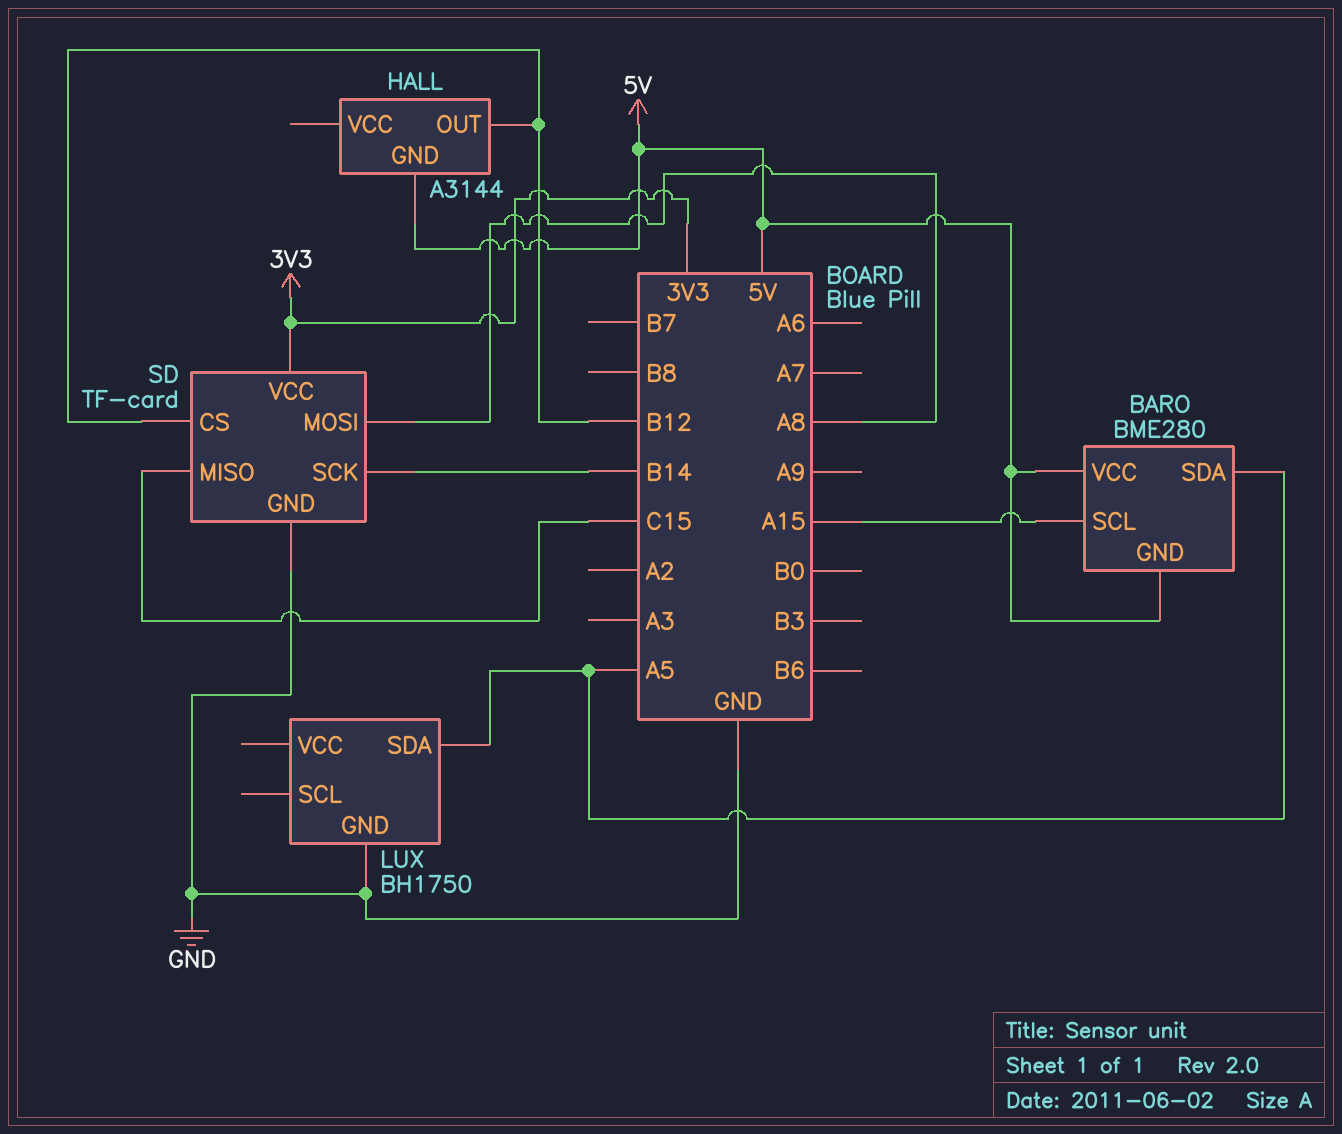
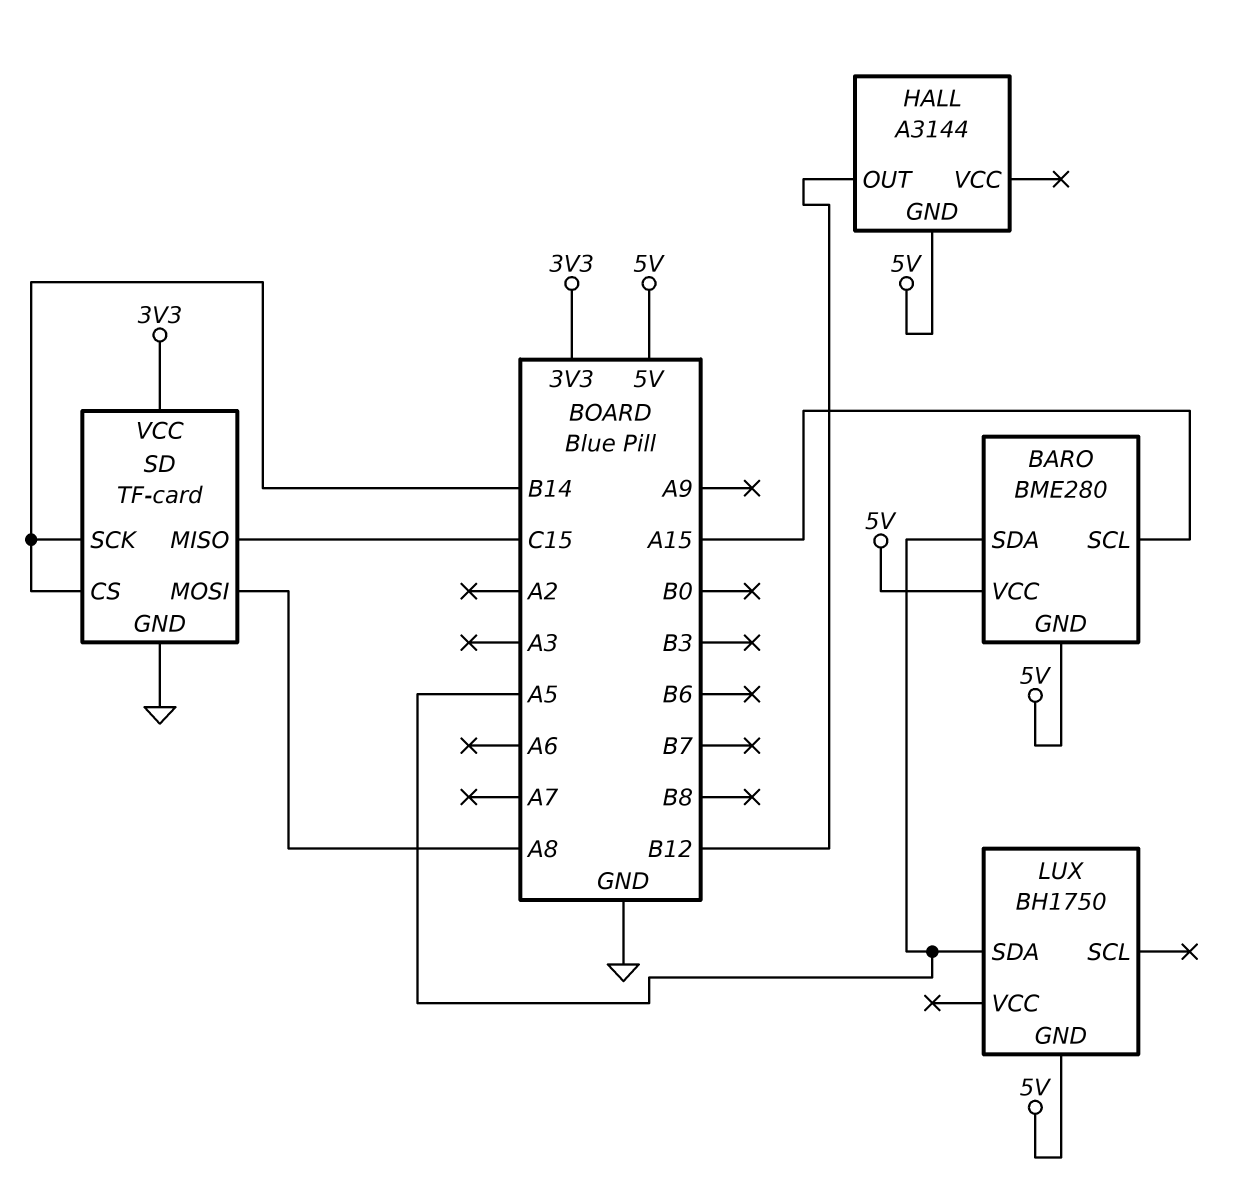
LUX pin GND: GND -> 5V
SD pin CS: B12 -> B14

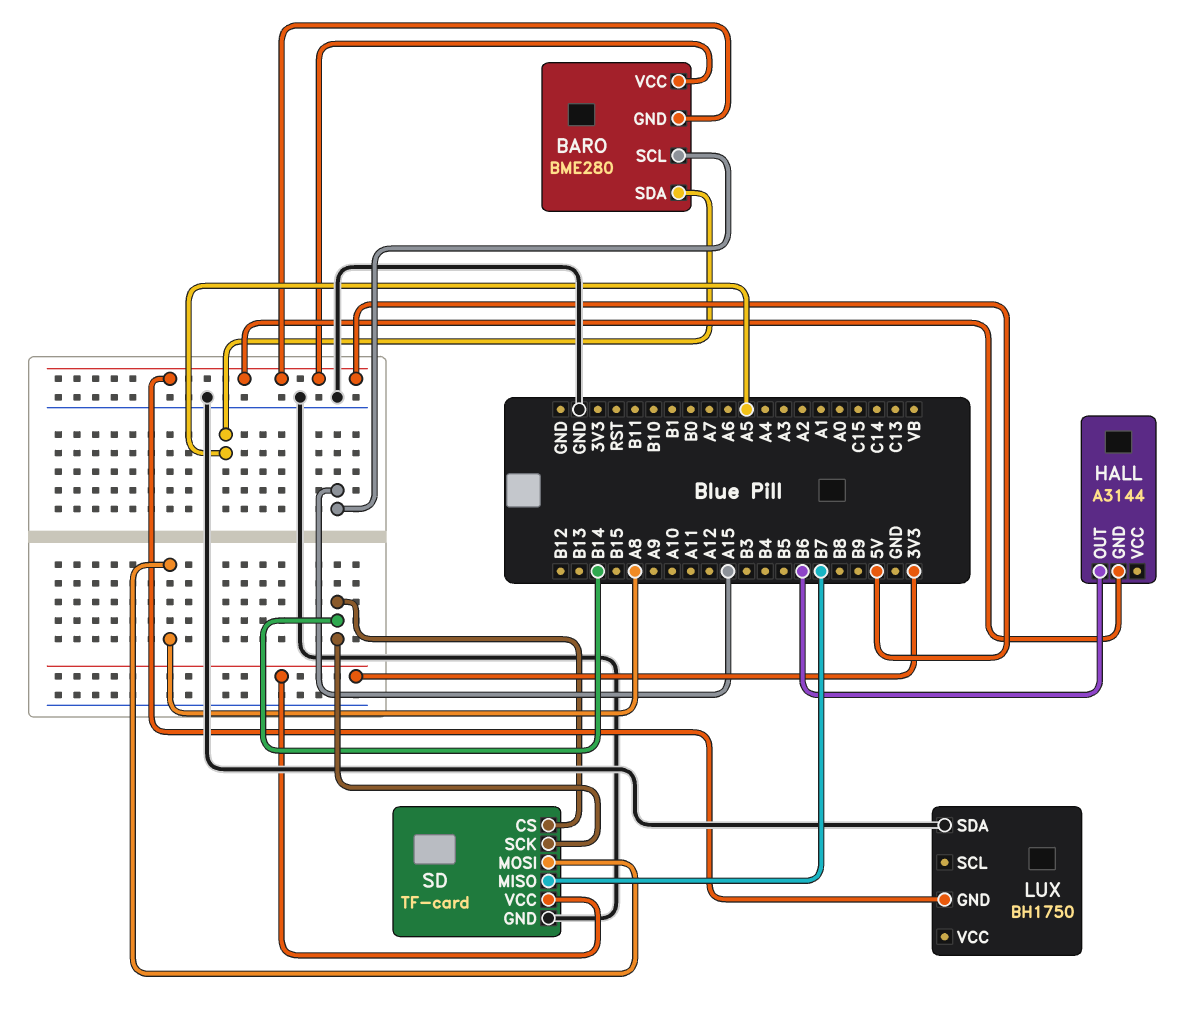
HALL pin OUT: B12 -> B6
LUX pin SDA: A5 -> GND
SD pin MISO: C15 -> B7

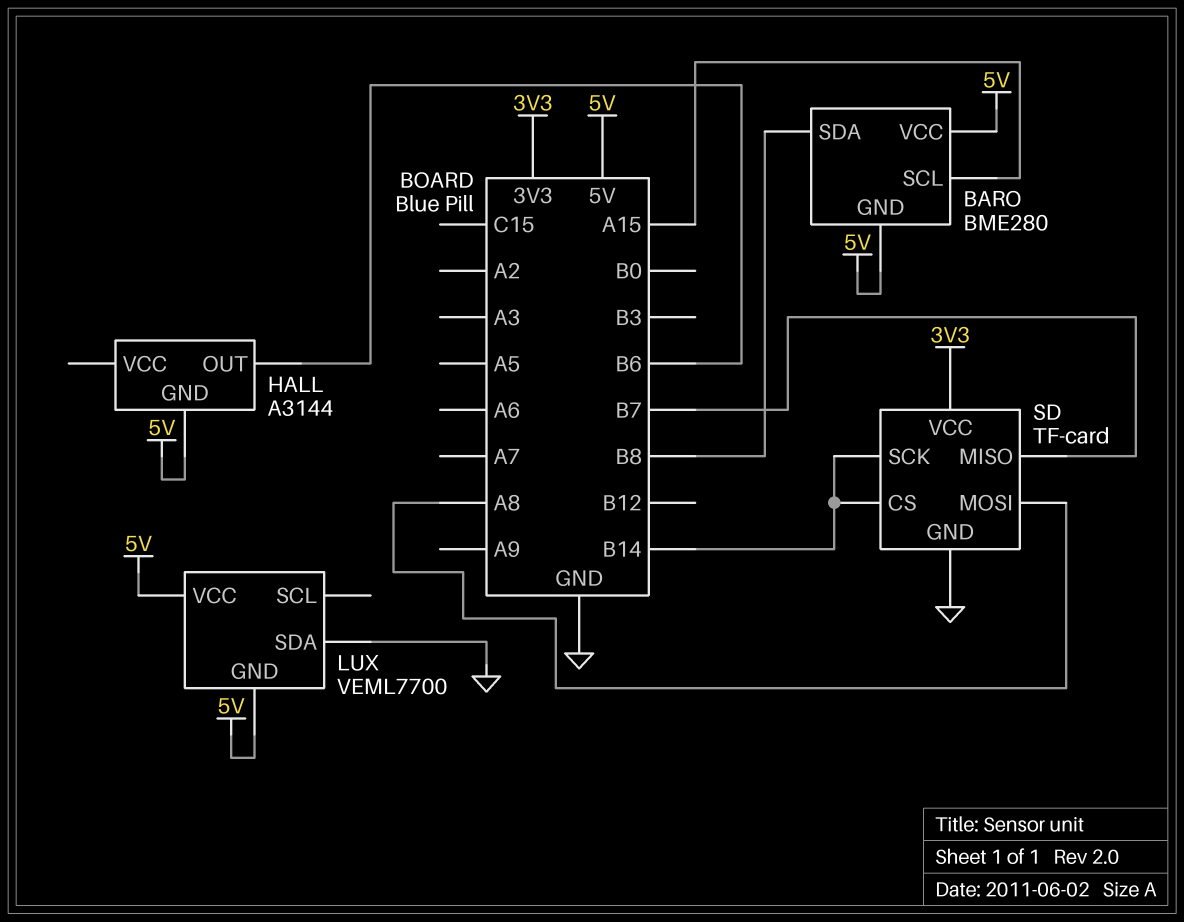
BARO pin SDA: A5 -> B8
LUX: BH1750 -> VEML7700
LUX pin VCC: none -> 5V

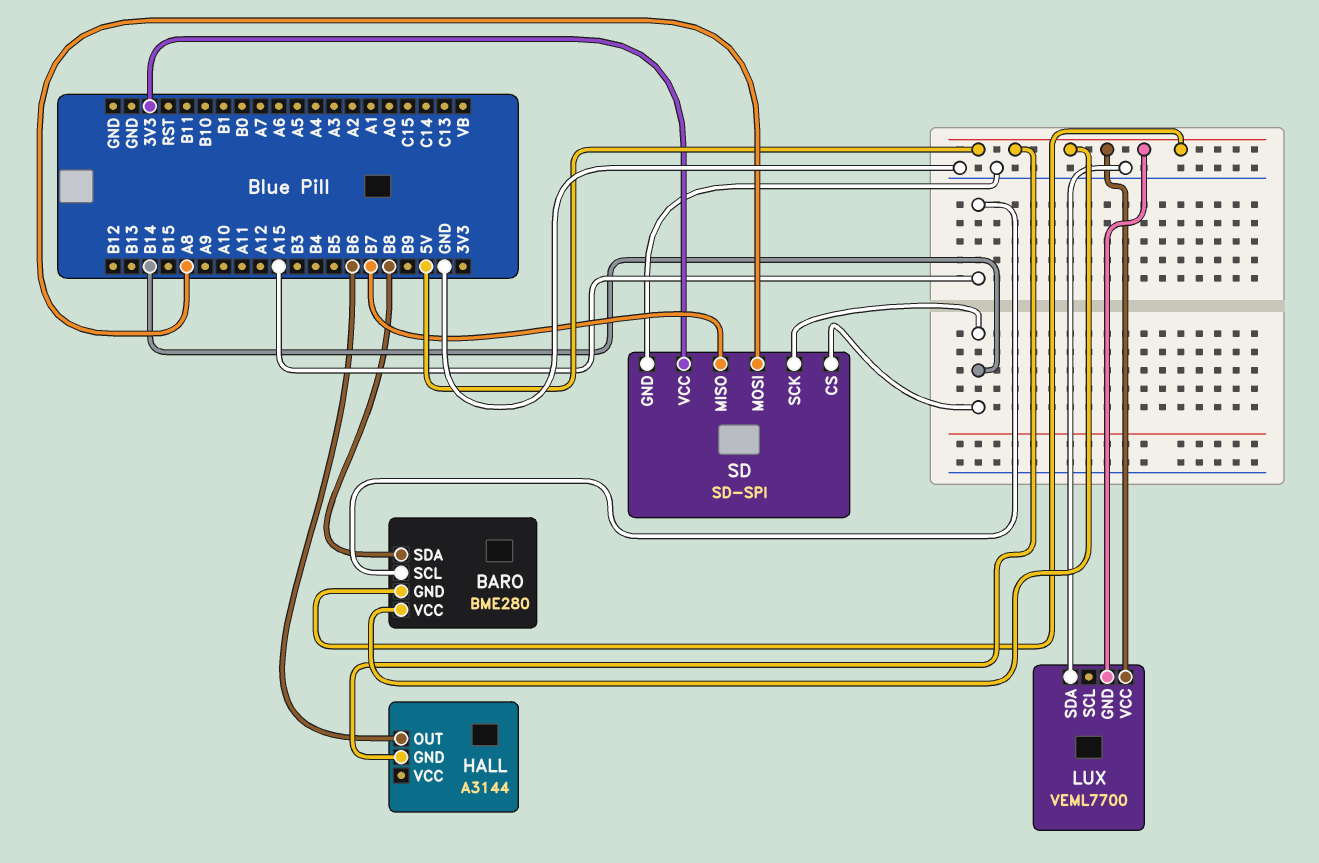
SD: TF-card -> SD-SPI

